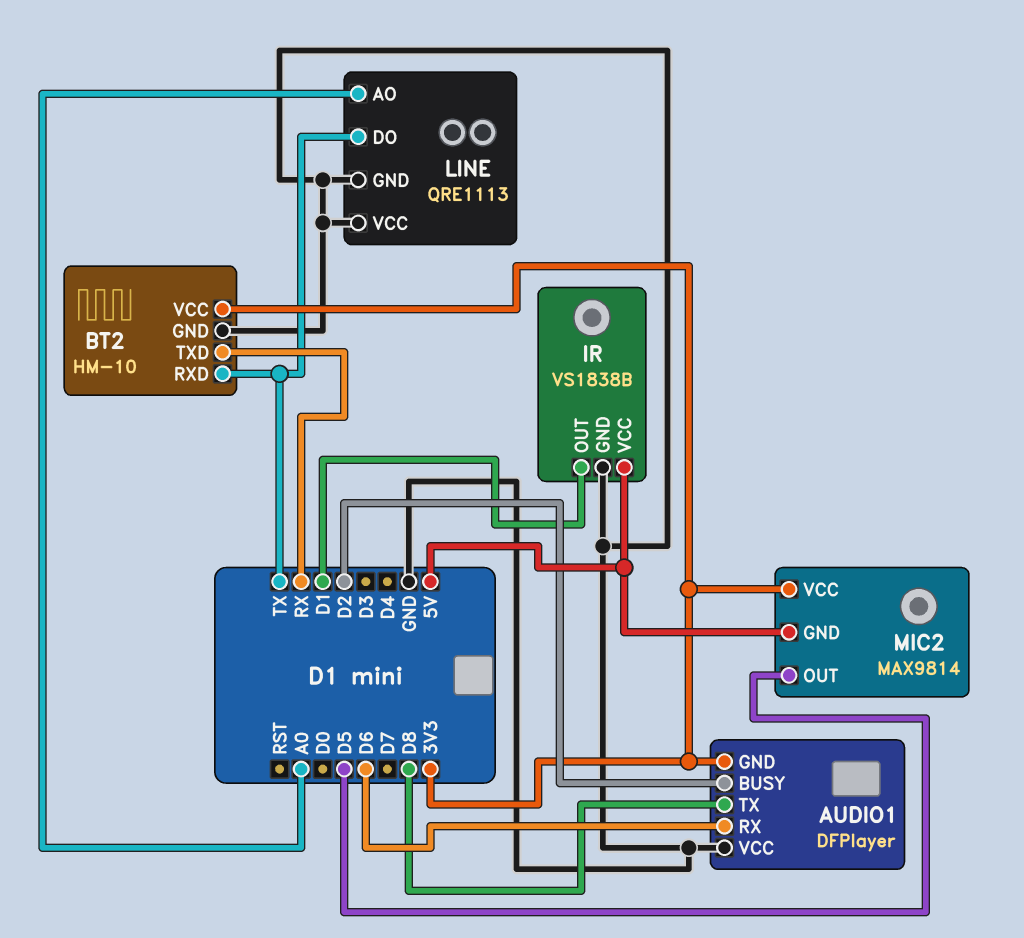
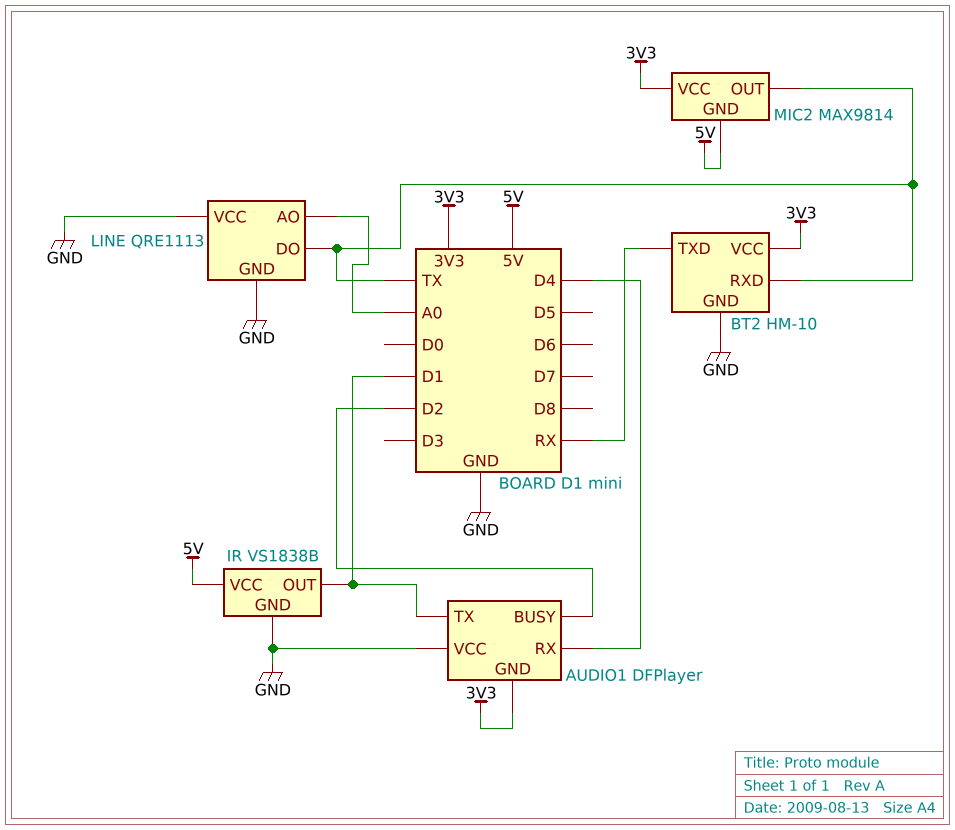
AUDIO1 pin RX: D6 -> D4
AUDIO1 pin TX: D8 -> D1
MIC2 pin OUT: D5 -> TX

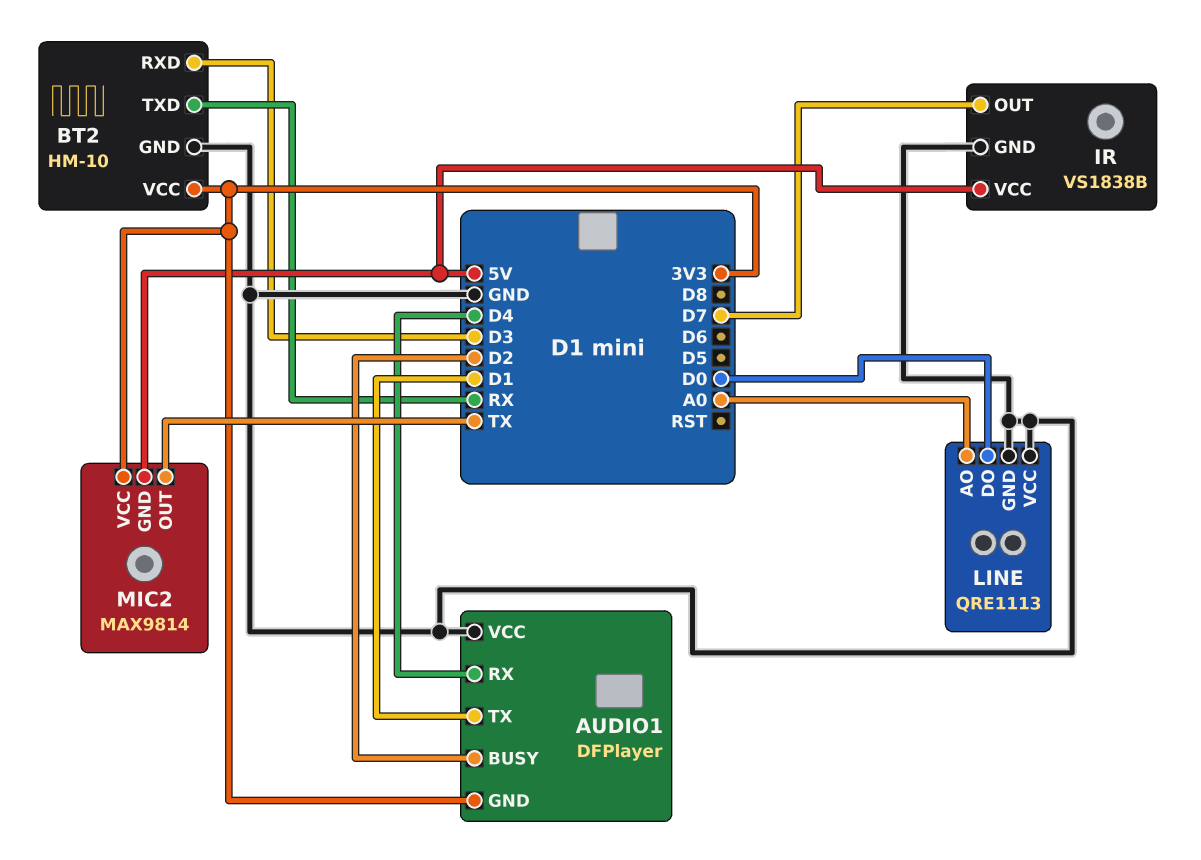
BT2 pin RXD: TX -> D3
IR pin OUT: D1 -> D7
LINE pin DO: TX -> D0

